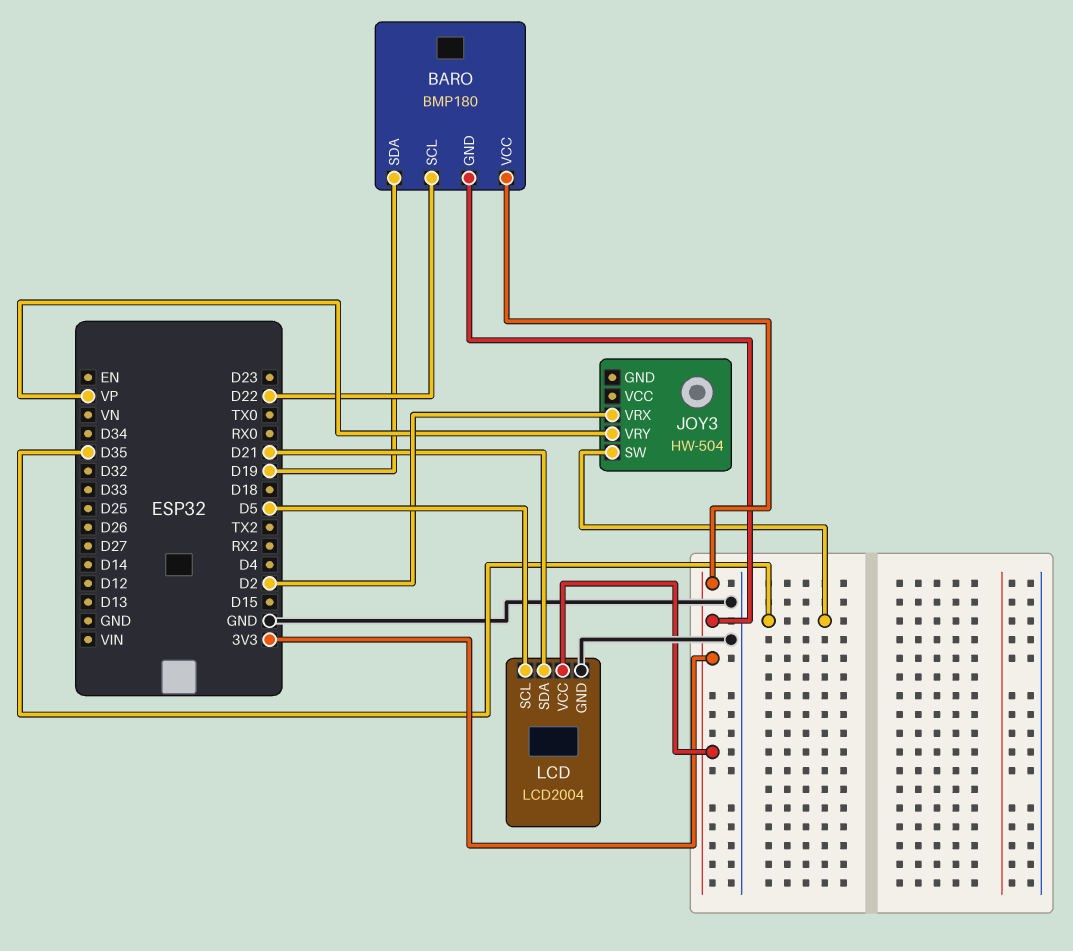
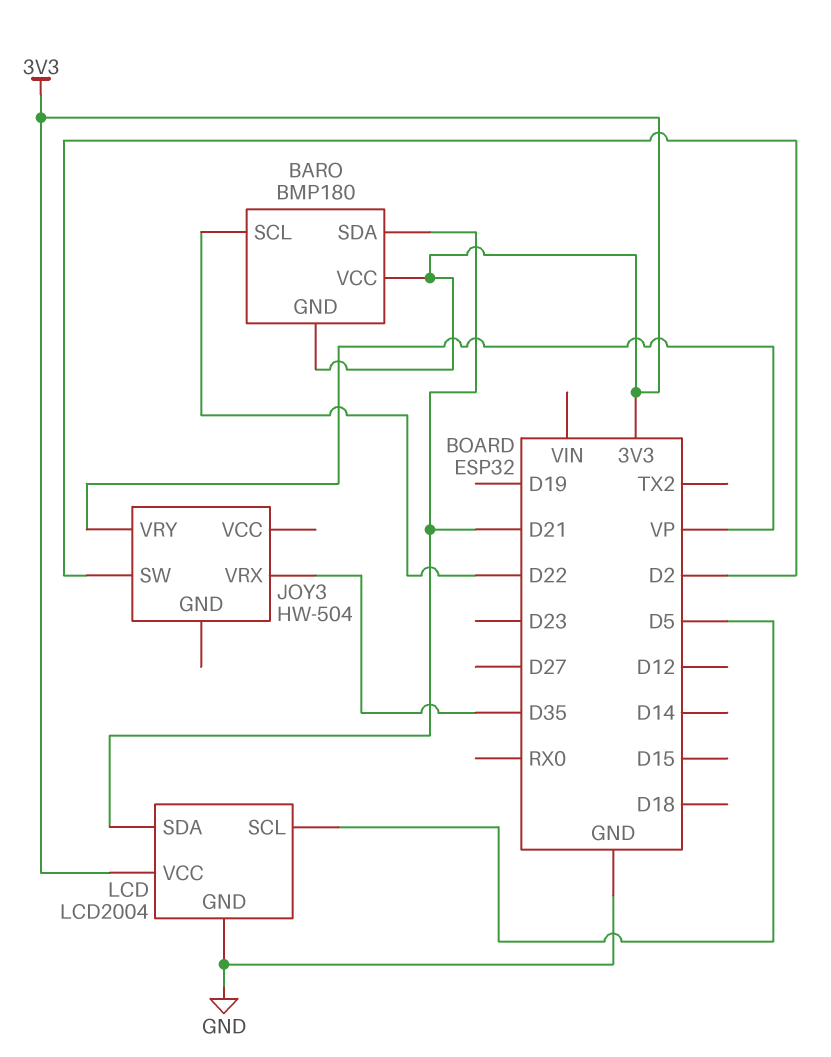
BARO pin SDA: D19 -> D21
JOY3 pin SW: D35 -> D2
JOY3 pin VRX: D2 -> D35

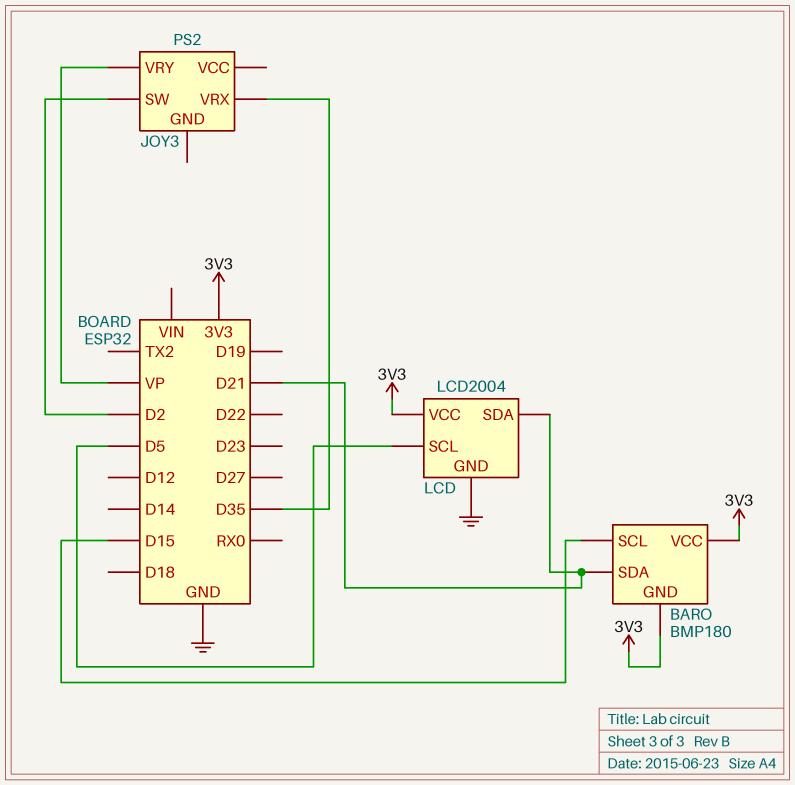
BARO pin SCL: D22 -> D15
JOY3: HW-504 -> PS2

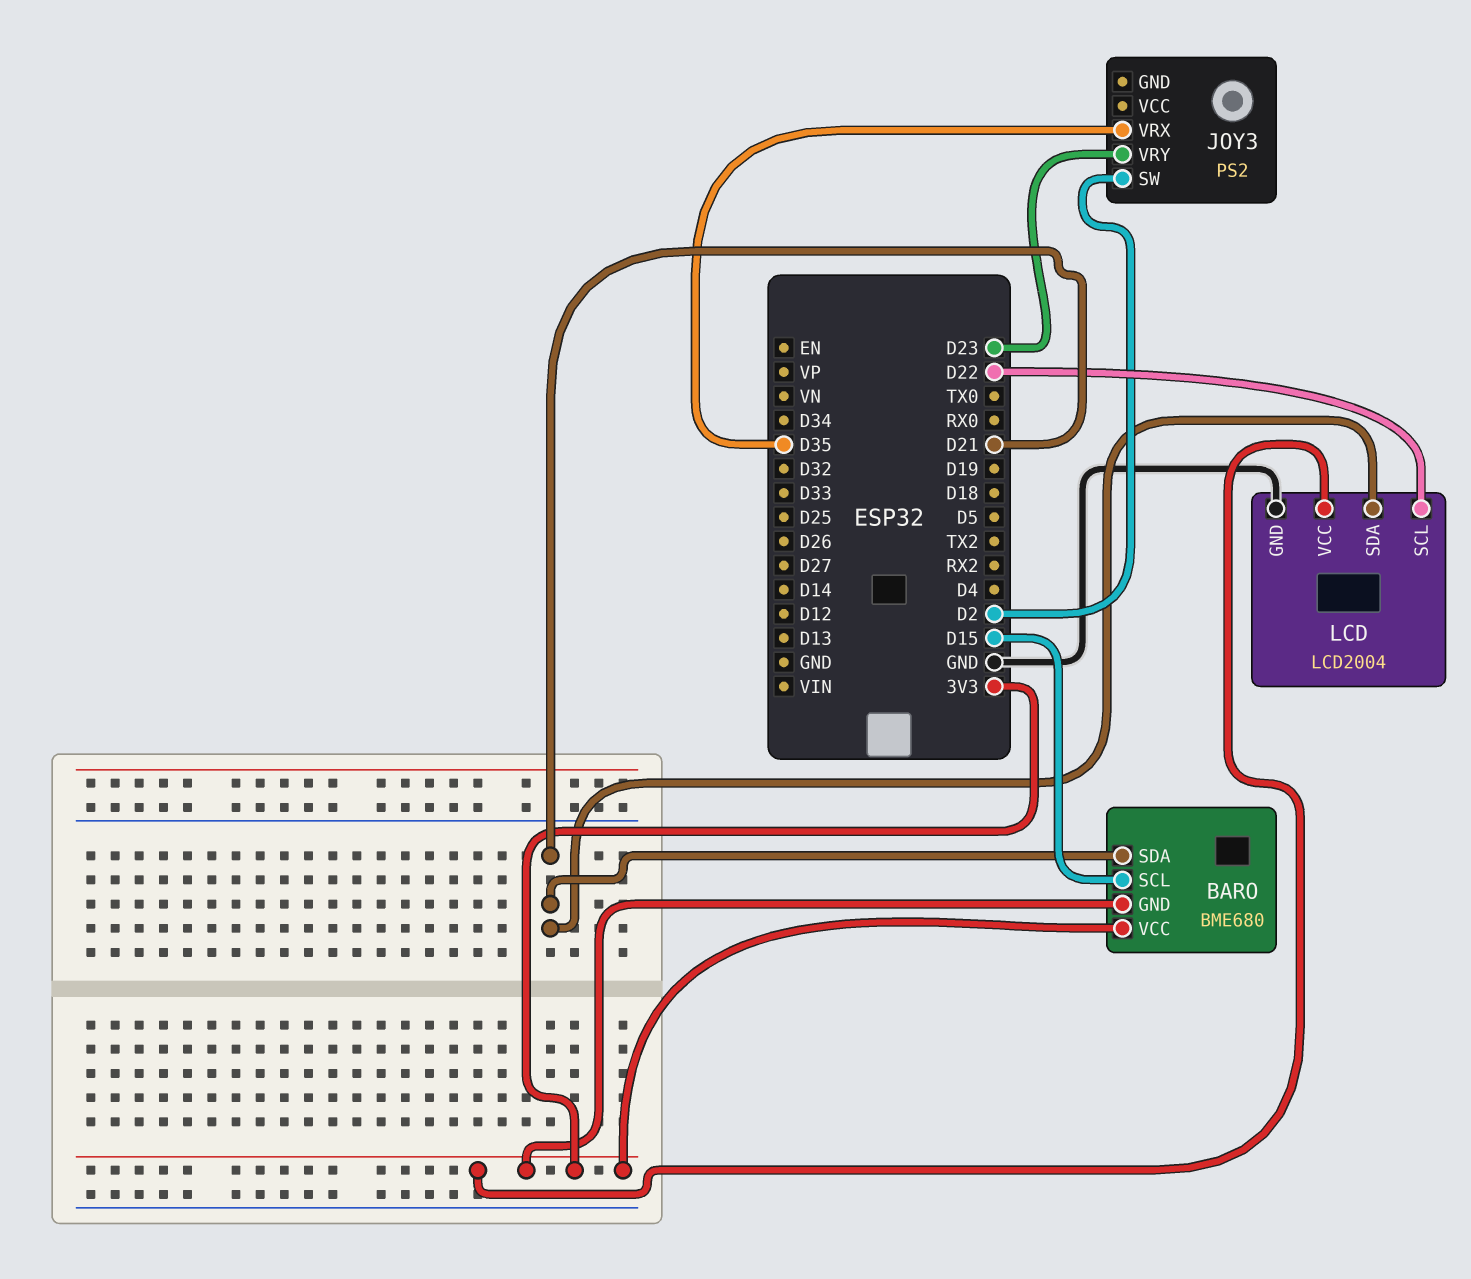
BARO: BMP180 -> BME680
JOY3 pin VRY: VP -> D23
LCD pin SCL: D5 -> D22

